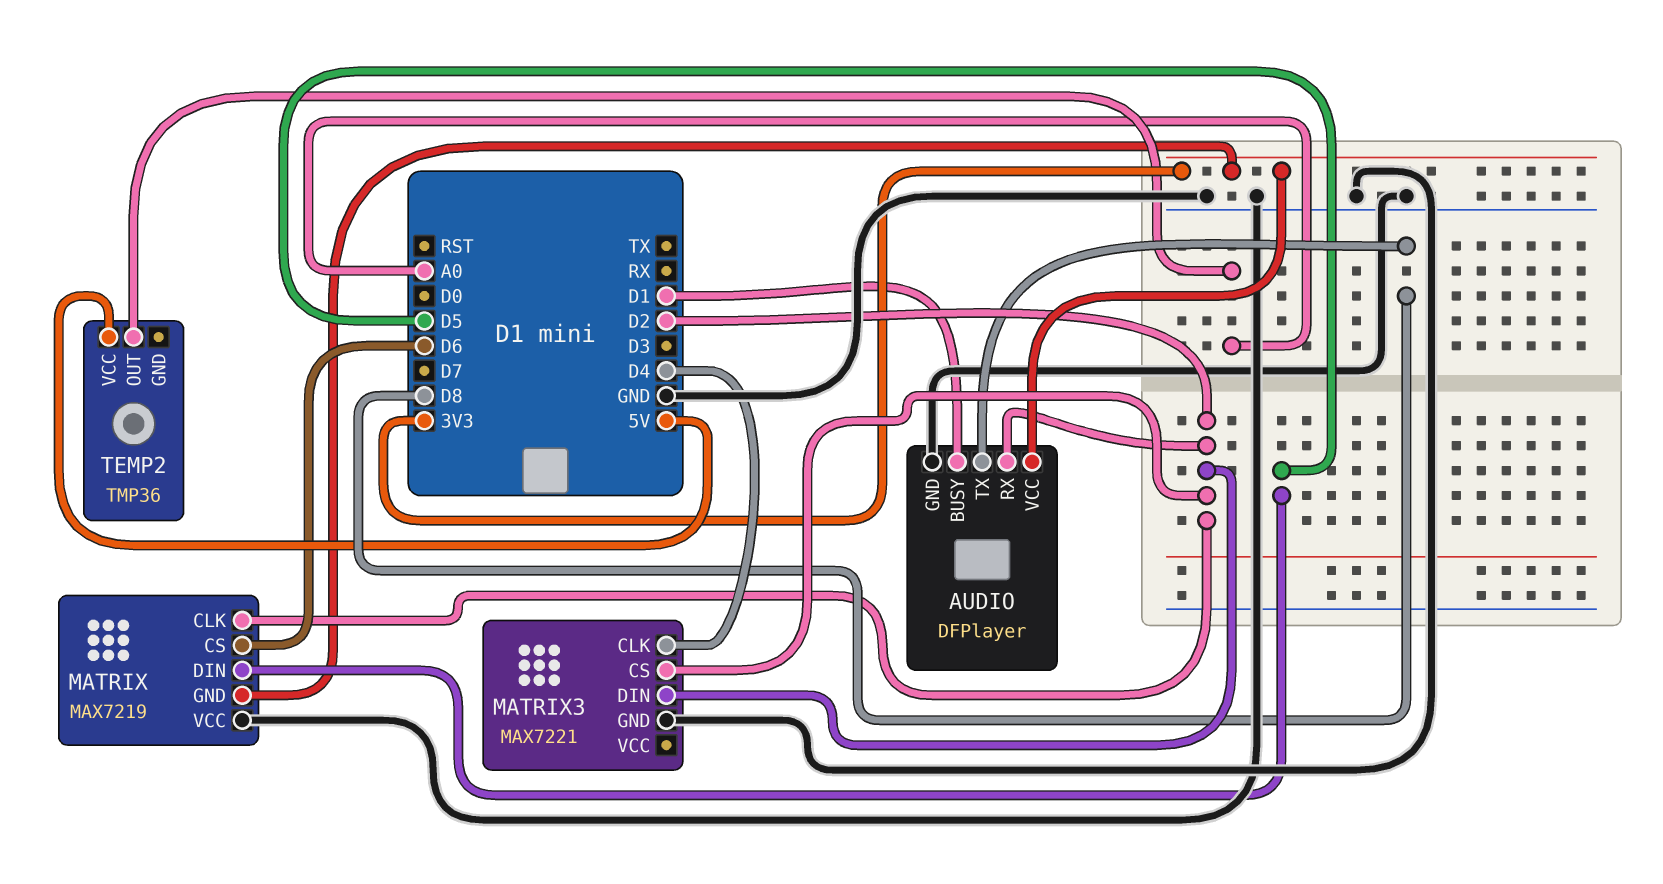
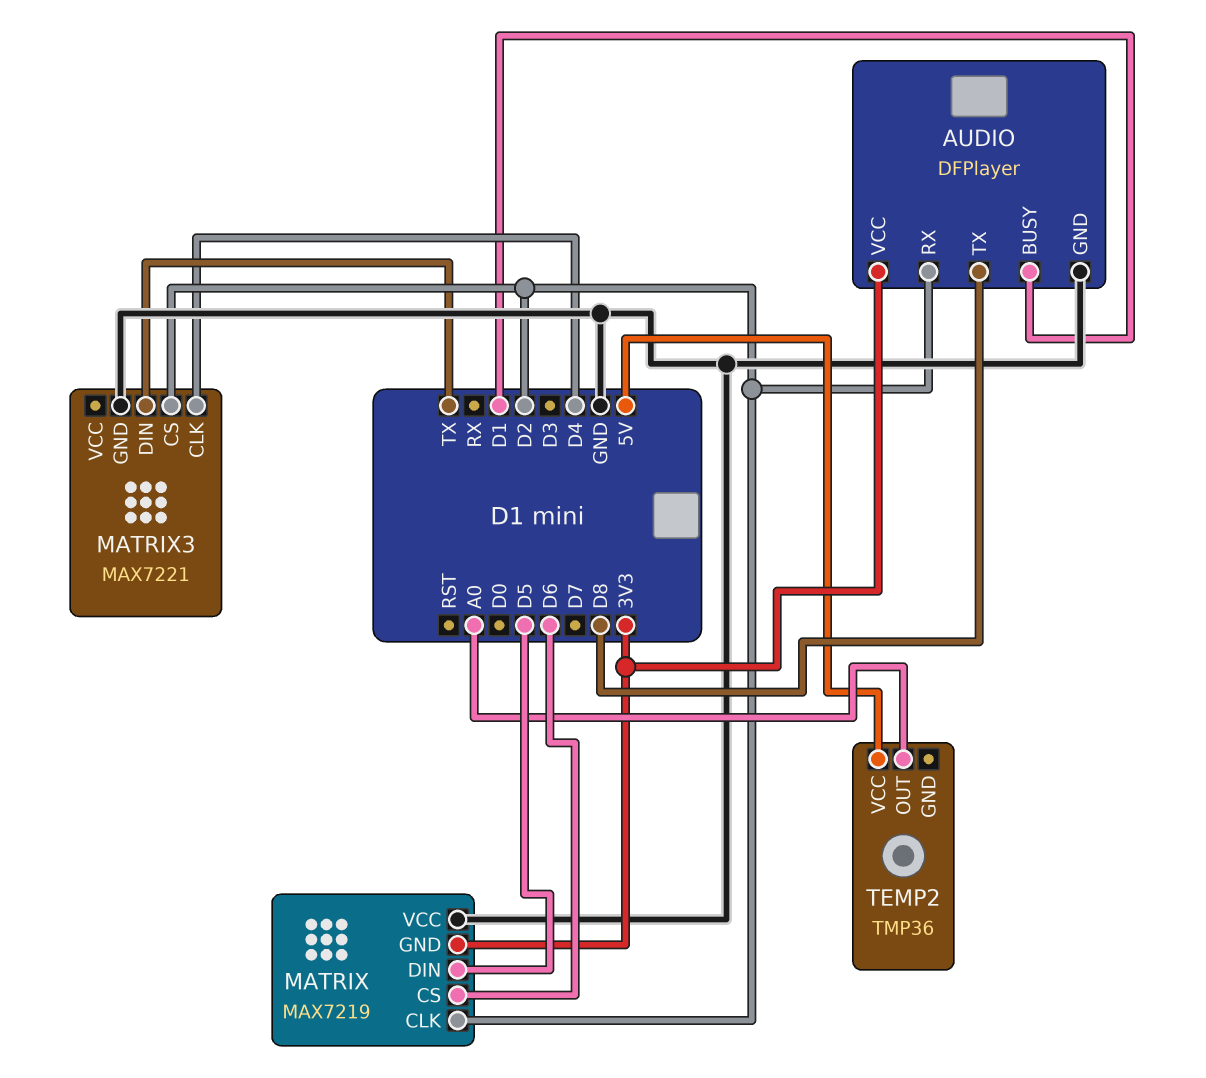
MATRIX3 pin DIN: D2 -> TX

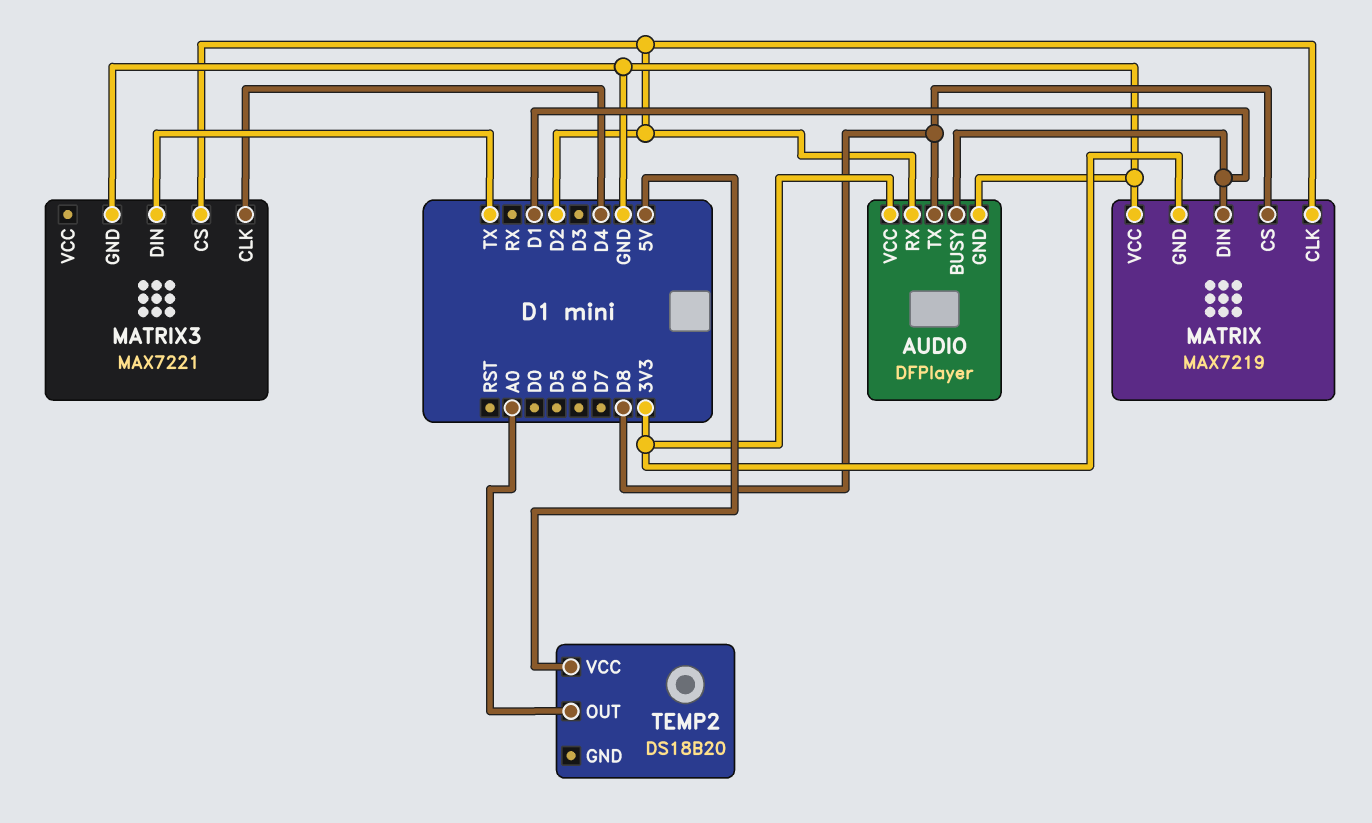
MATRIX pin CS: D6 -> D8
MATRIX pin DIN: D5 -> D1
TEMP2: TMP36 -> DS18B20

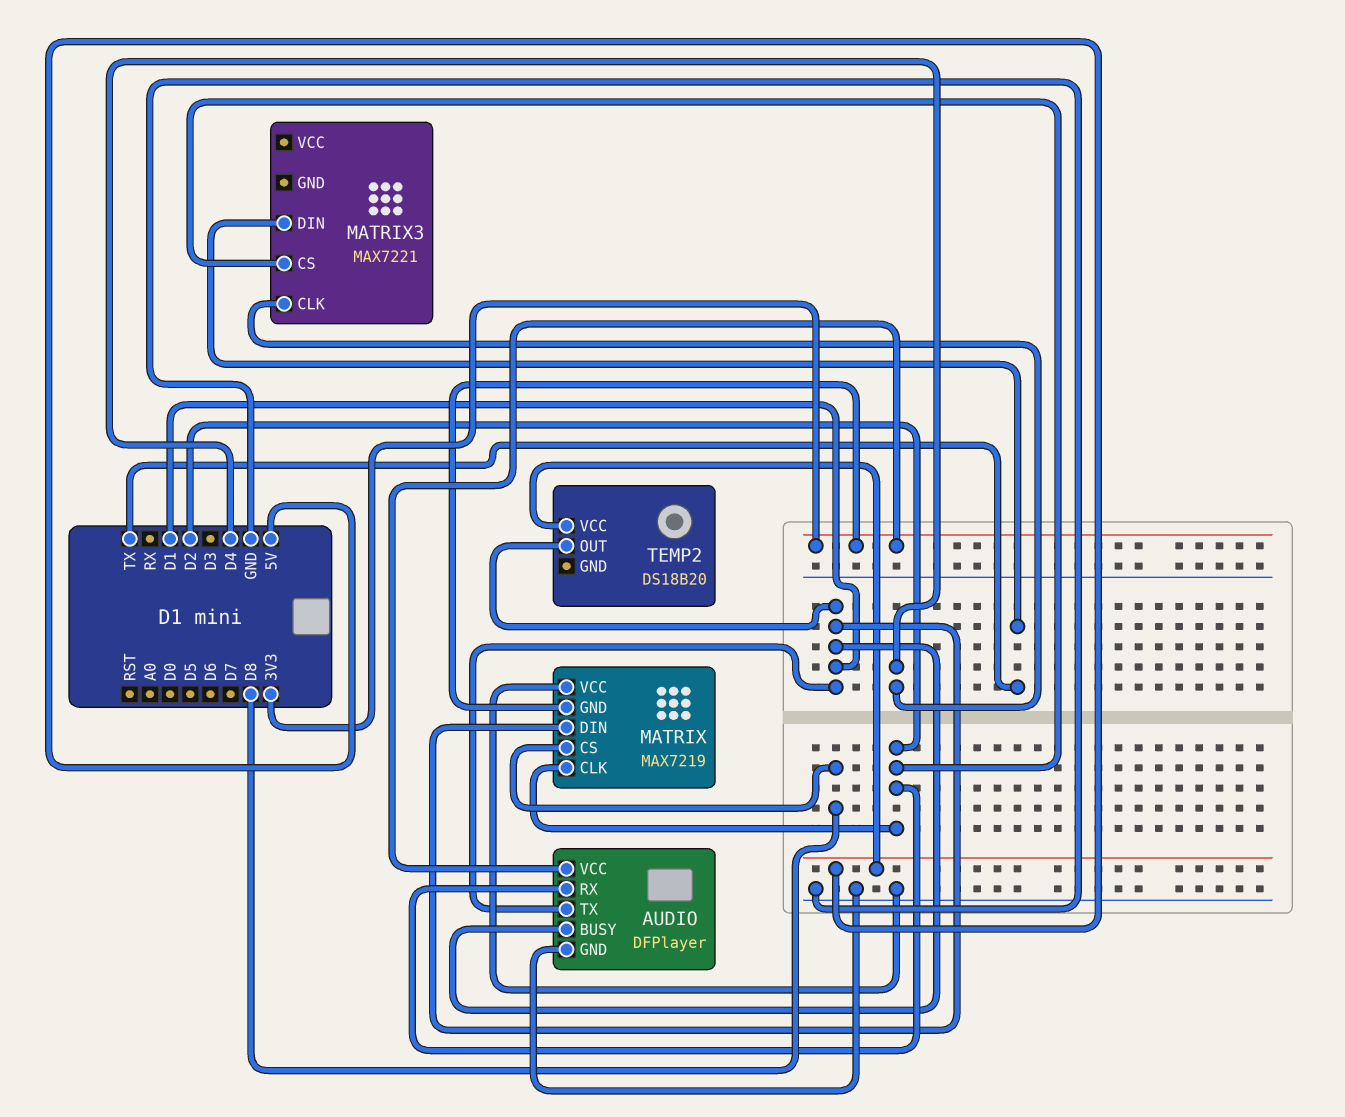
AUDIO pin TX: D8 -> D1
MATRIX3 pin GND: GND -> none
TEMP2 pin OUT: A0 -> D1

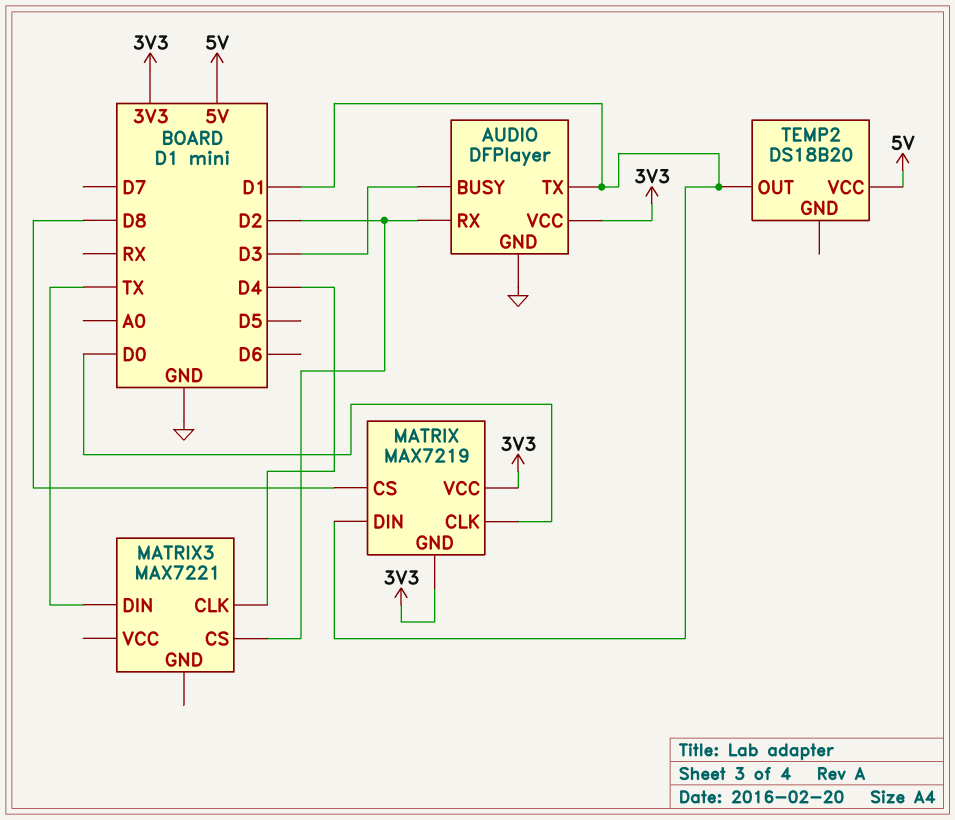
AUDIO pin BUSY: D1 -> D3
MATRIX pin CLK: D2 -> D0
MATRIX pin VCC: GND -> 3V3

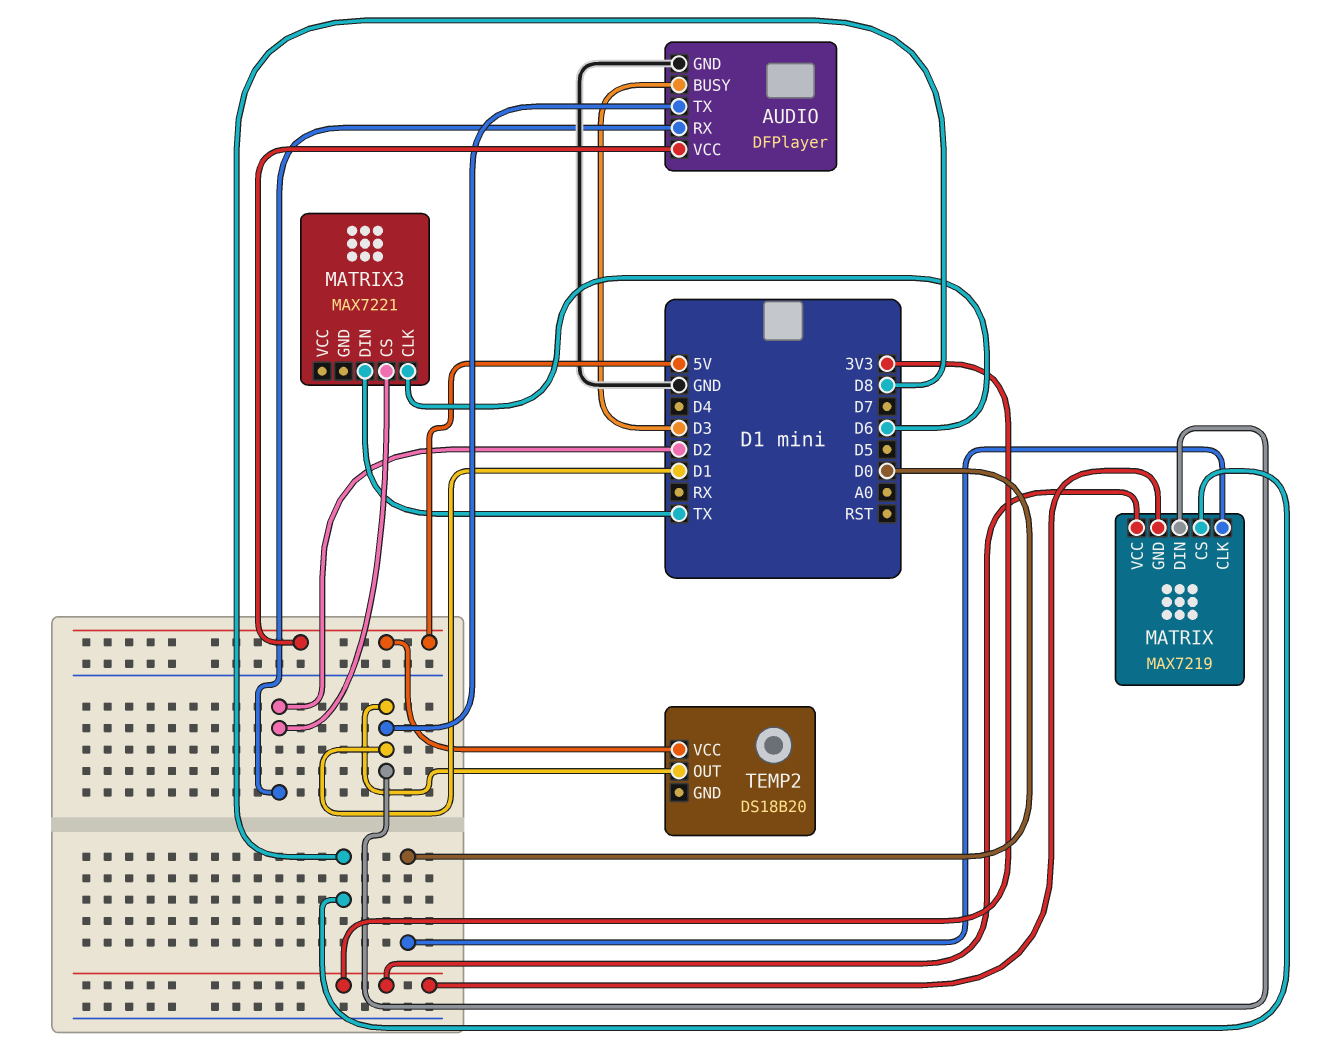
AUDIO pin VCC: 3V3 -> 5V
MATRIX3 pin CLK: D4 -> D6

